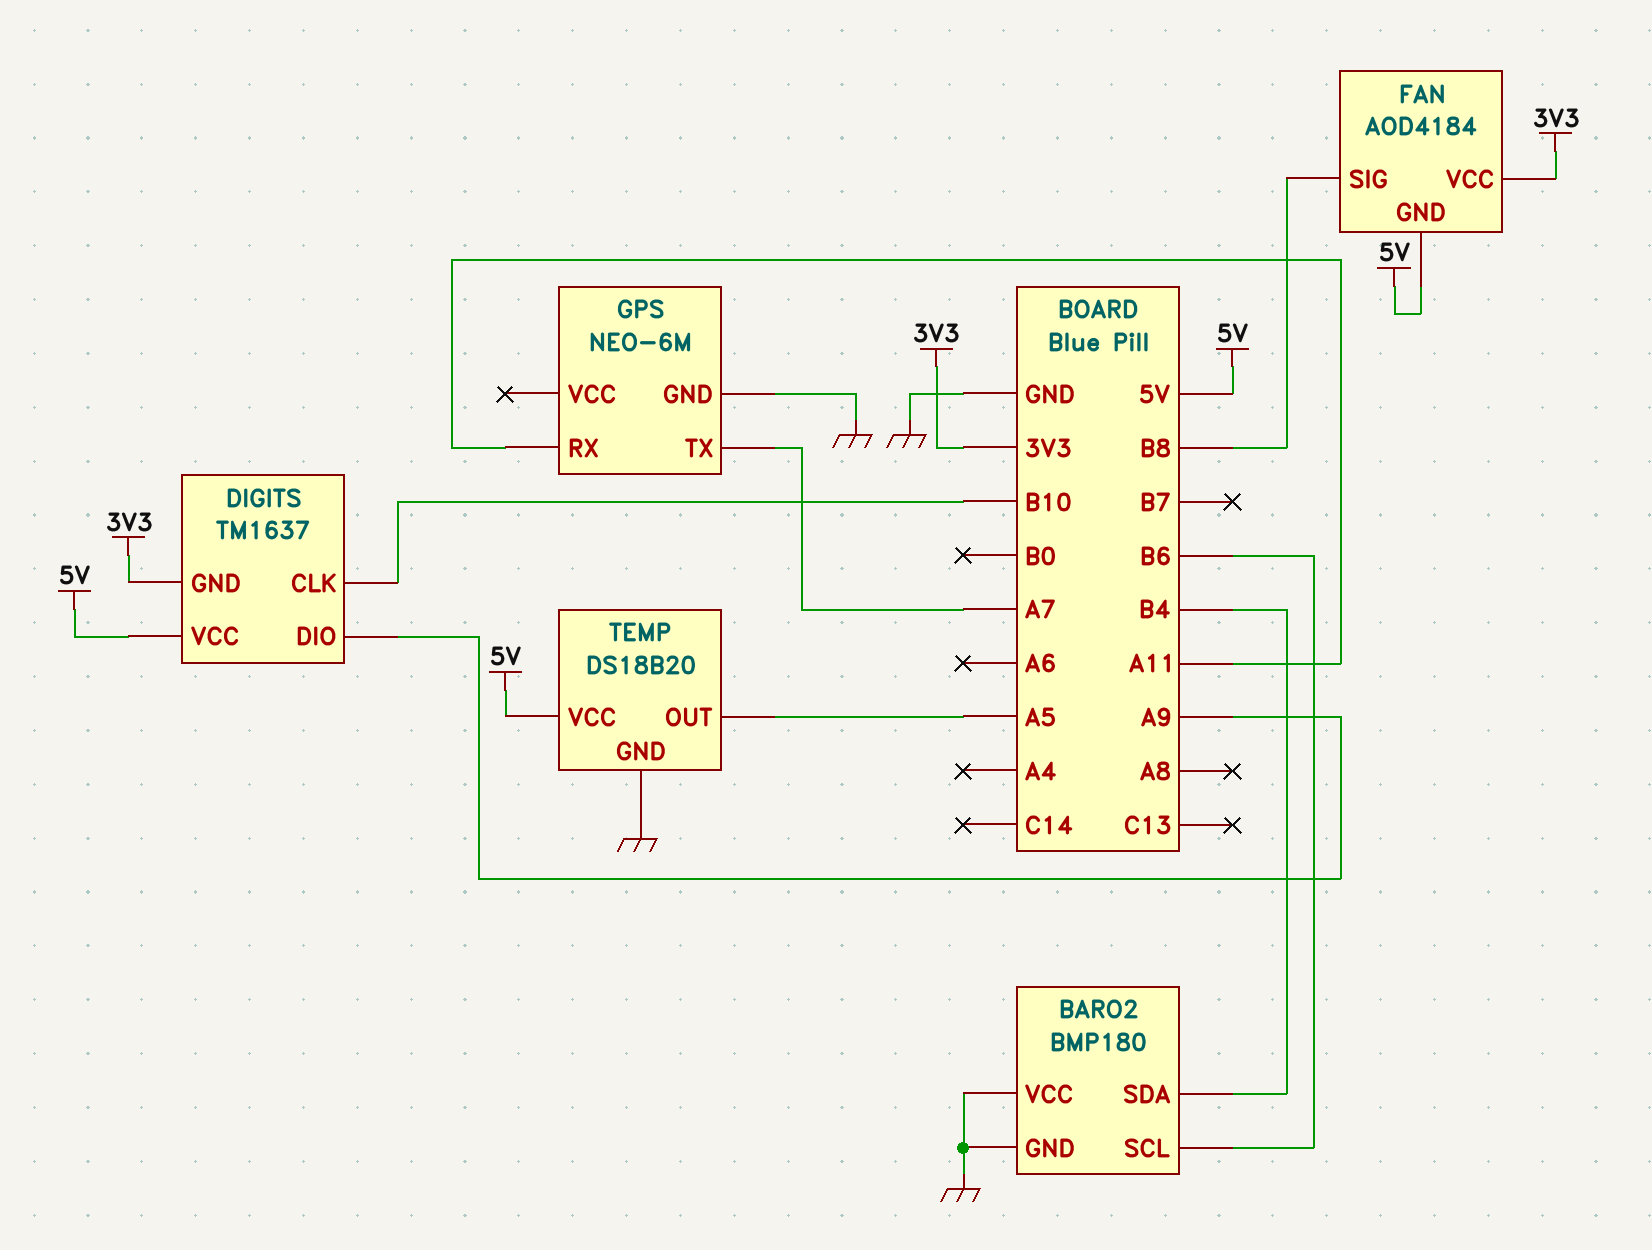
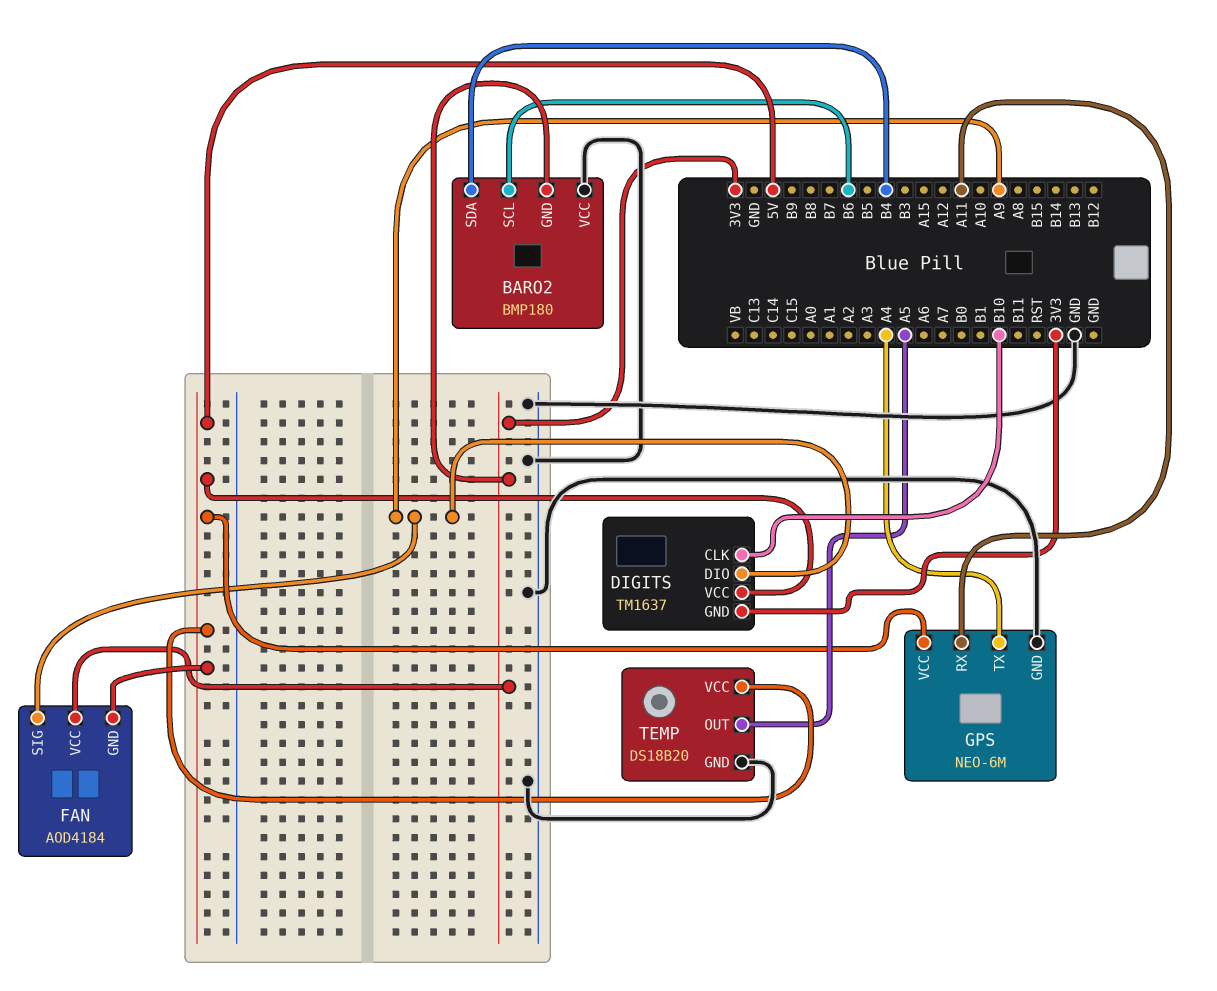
BARO2 pin GND: GND -> 3V3
FAN pin SIG: B8 -> A9
GPS pin TX: A7 -> A4
GPS pin VCC: none -> 5V

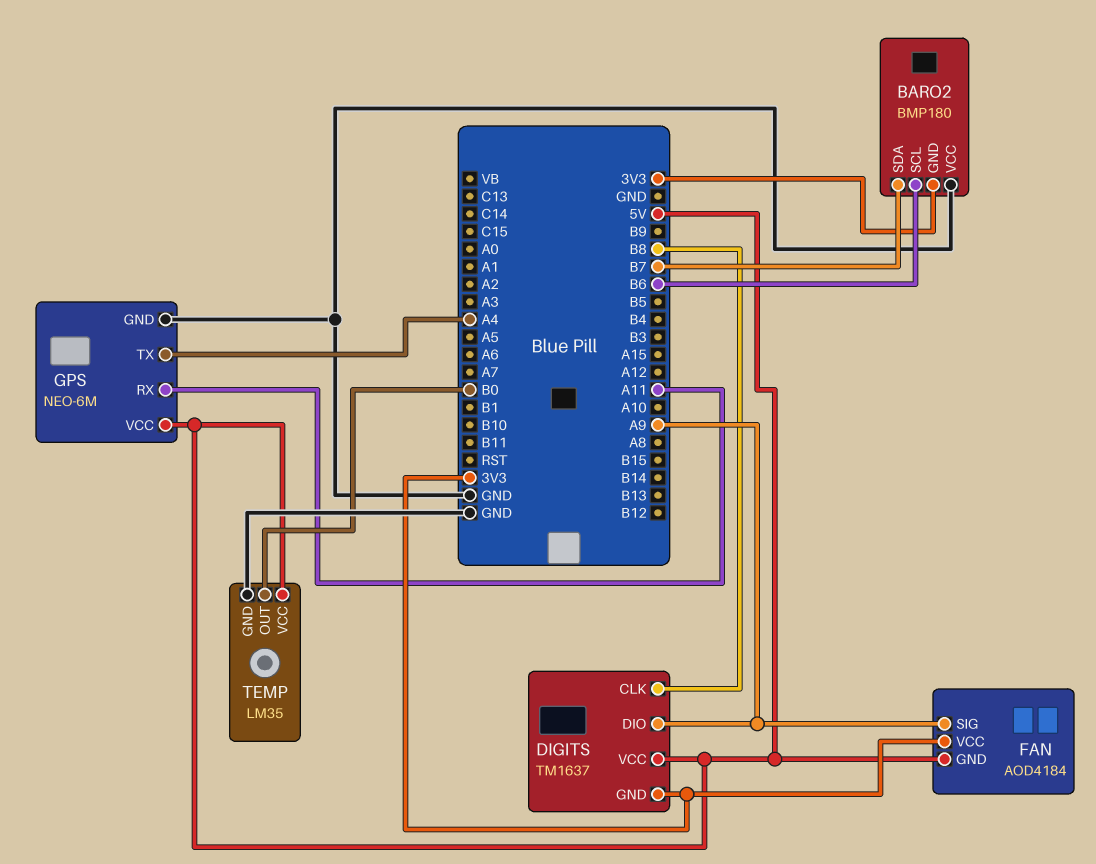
BARO2 pin SDA: B4 -> B7
DIGITS pin CLK: B10 -> B8
TEMP: DS18B20 -> LM35
TEMP pin OUT: A5 -> B0

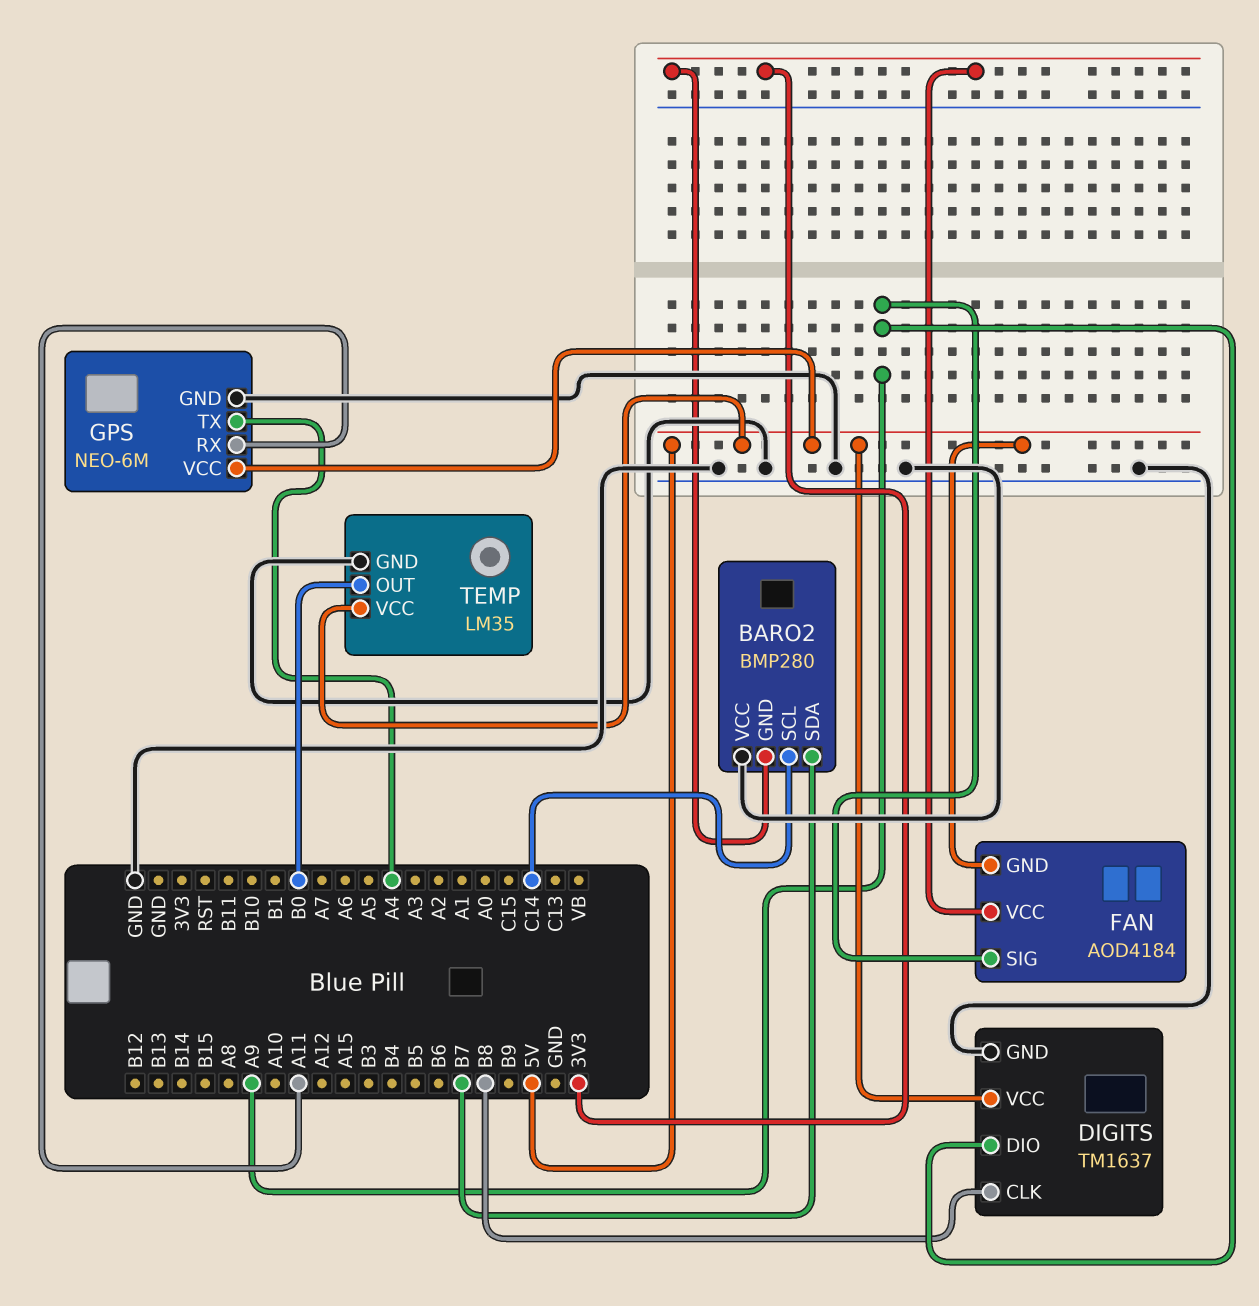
BARO2: BMP180 -> BMP280
BARO2 pin SCL: B6 -> C14
DIGITS pin GND: 3V3 -> GND

